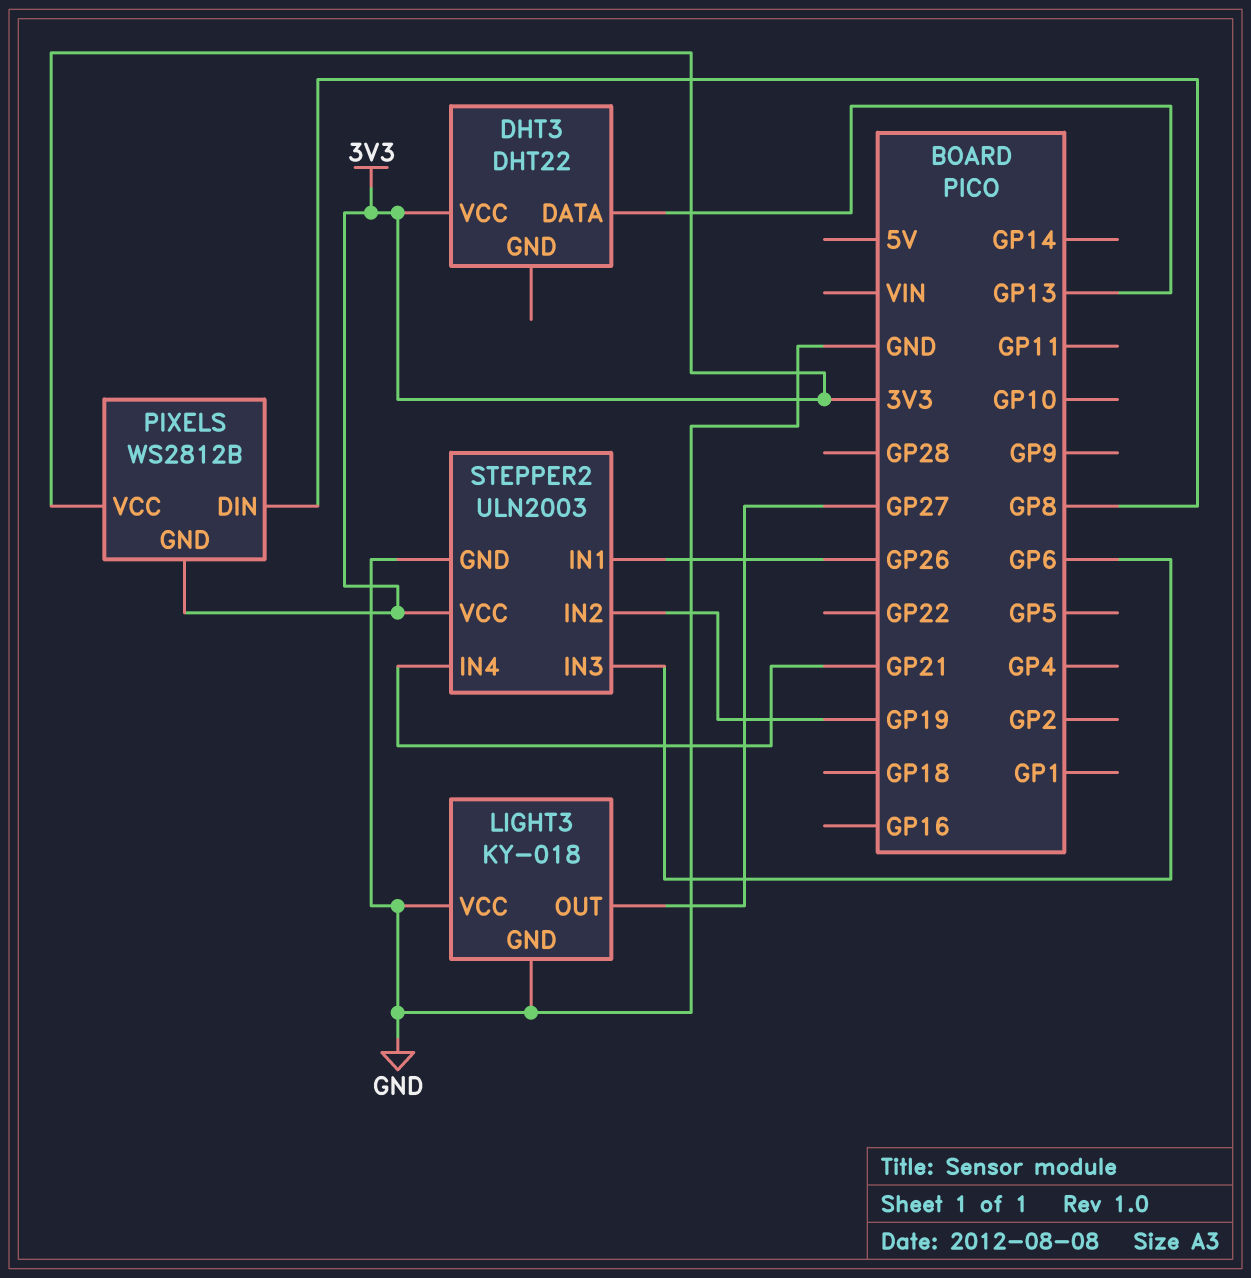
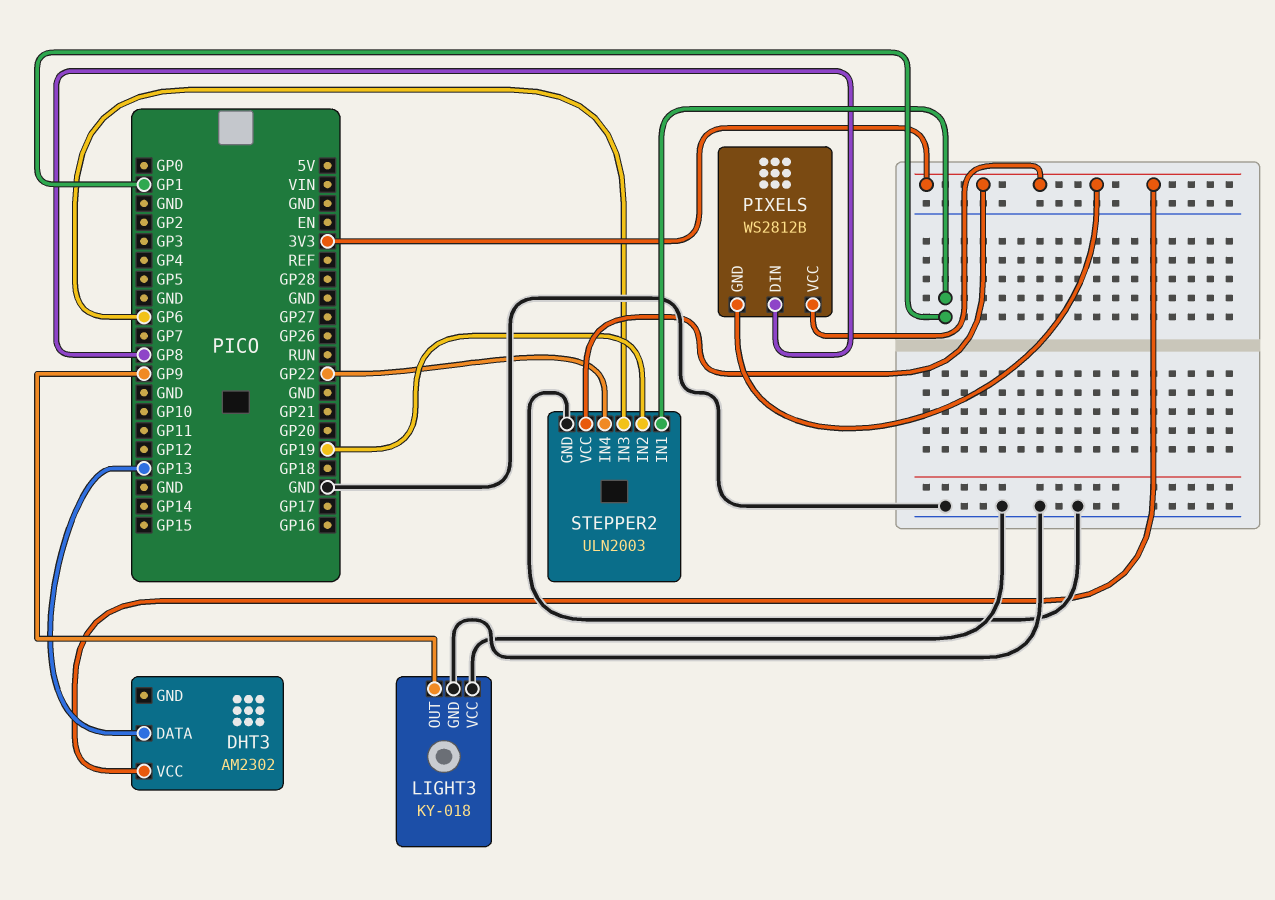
DHT3: DHT22 -> AM2302
LIGHT3 pin OUT: GP27 -> GP9
STEPPER2 pin IN1: GP26 -> GP1
STEPPER2 pin IN4: GP21 -> GP22

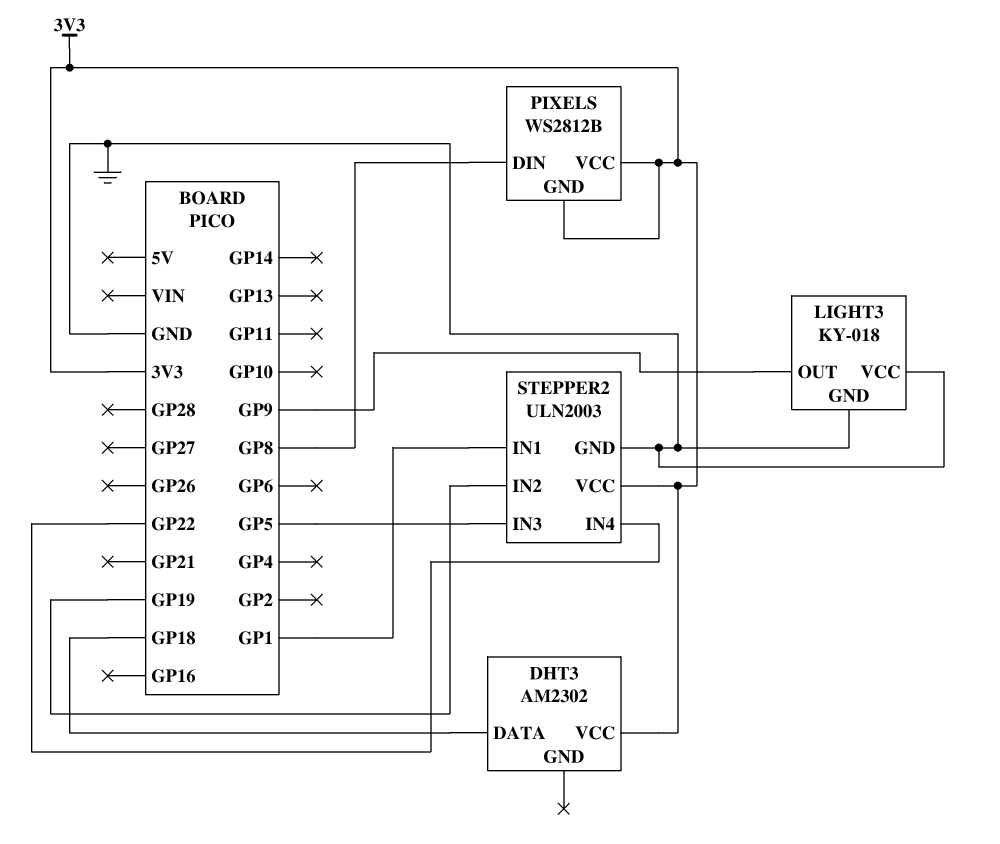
DHT3 pin DATA: GP13 -> GP18
STEPPER2 pin IN3: GP6 -> GP5

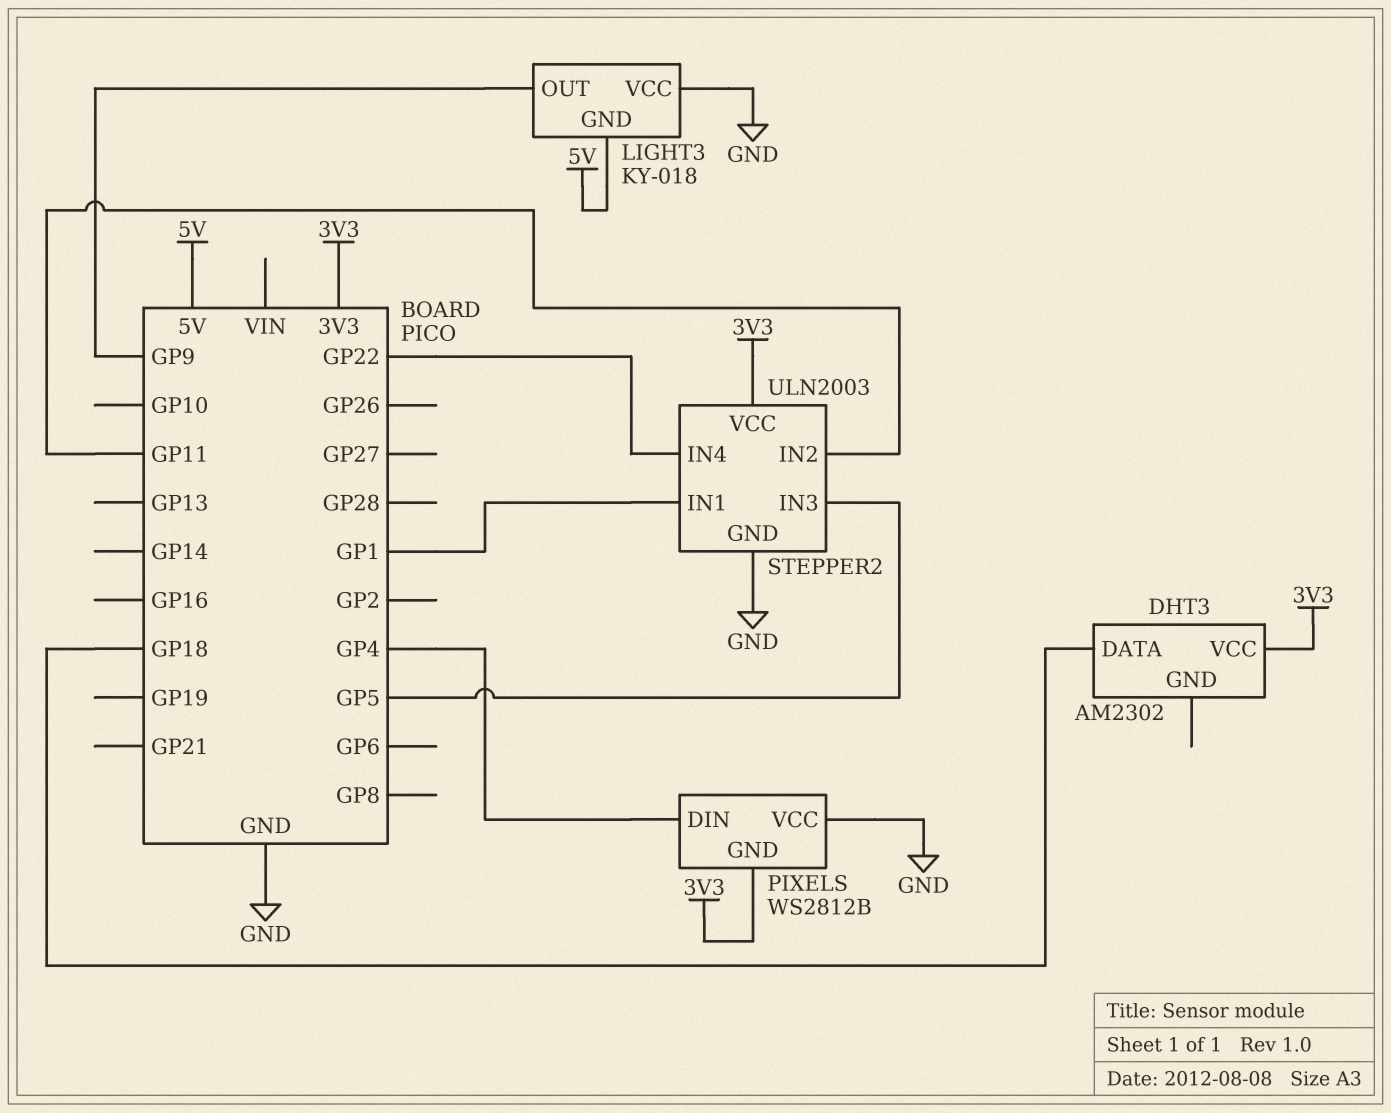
LIGHT3 pin GND: GND -> 5V
PIXELS pin DIN: GP8 -> GP4
PIXELS pin VCC: 3V3 -> GND
STEPPER2 pin IN2: GP19 -> GP11

